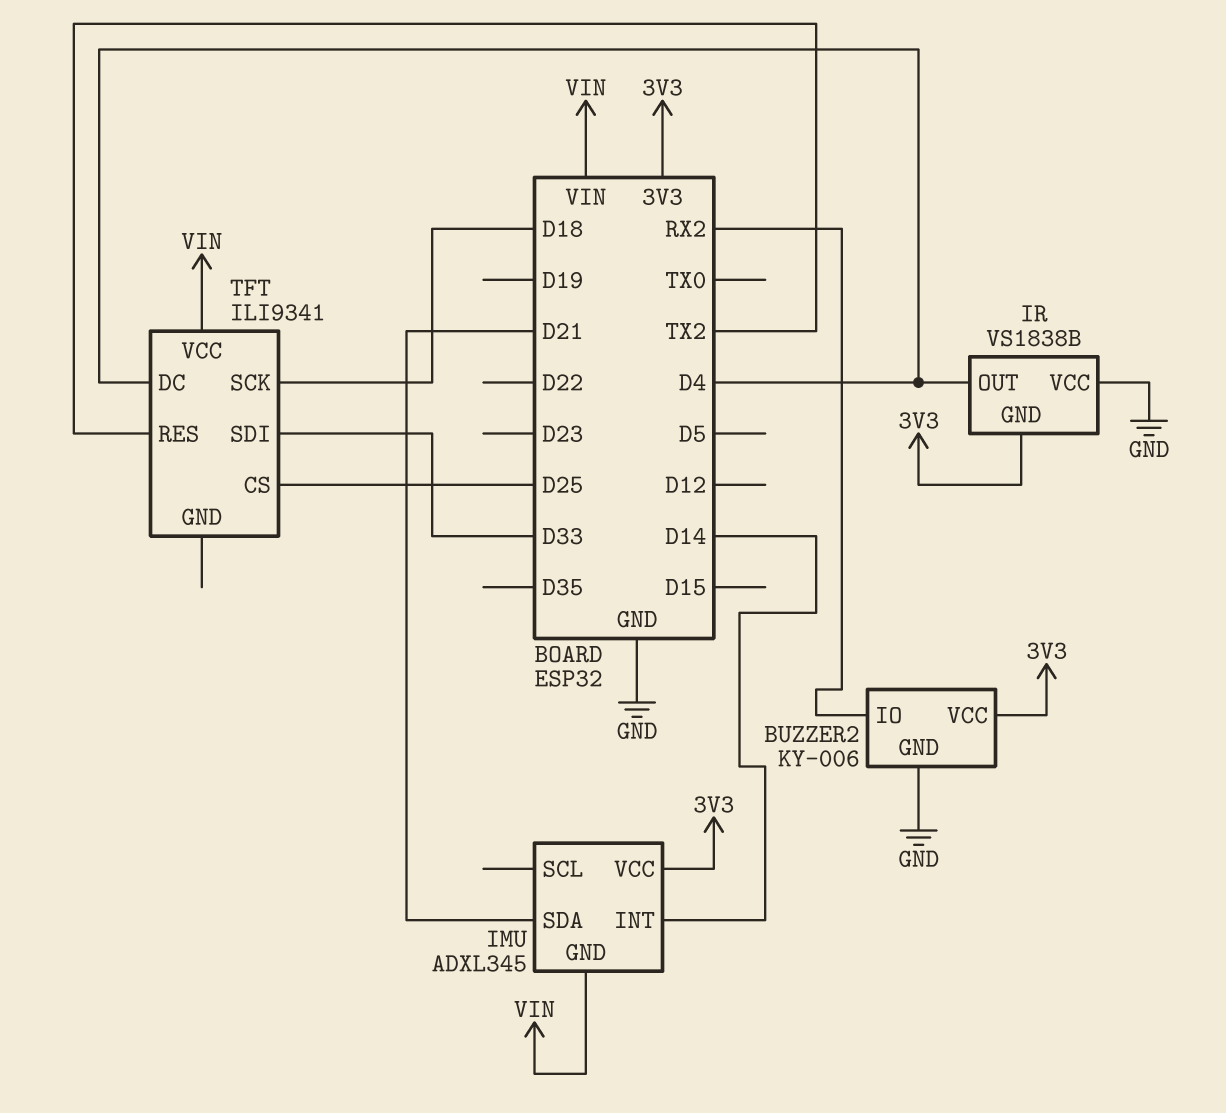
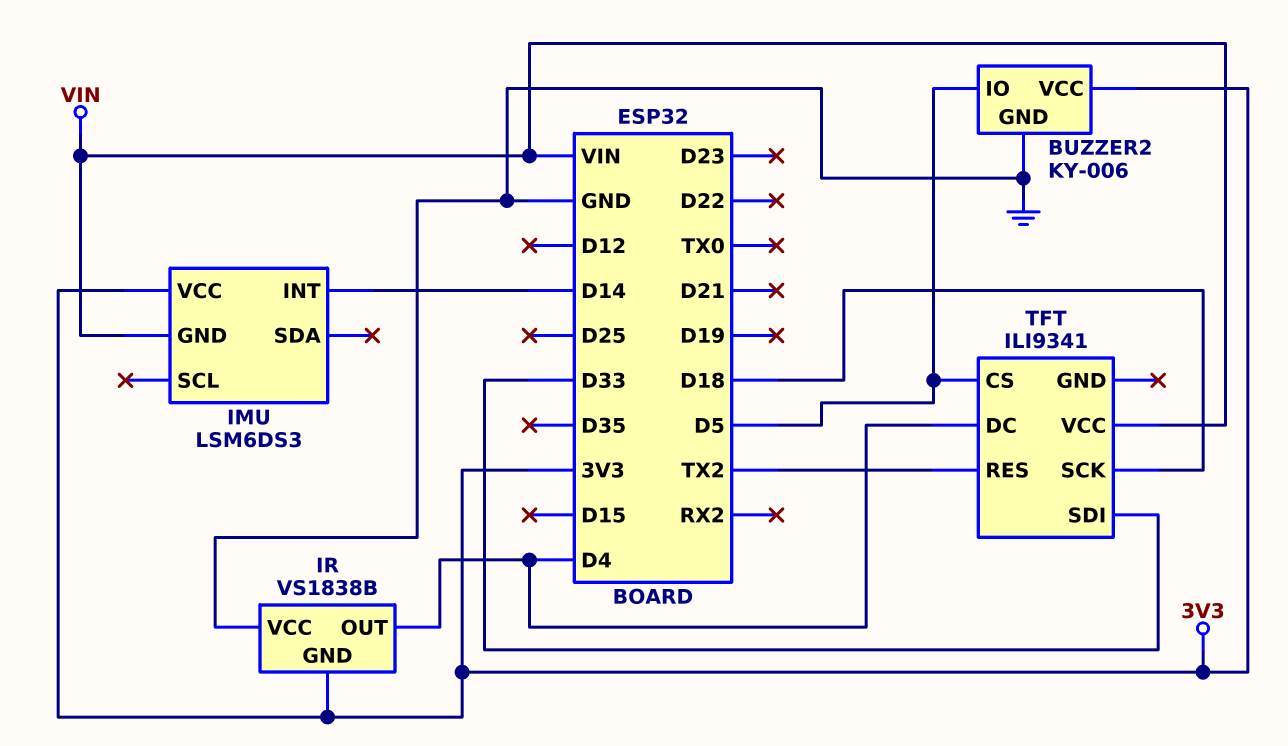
BUZZER2 pin IO: RX2 -> D5
IMU: ADXL345 -> LSM6DS3
IMU pin SDA: D21 -> none
TFT pin CS: D25 -> D5

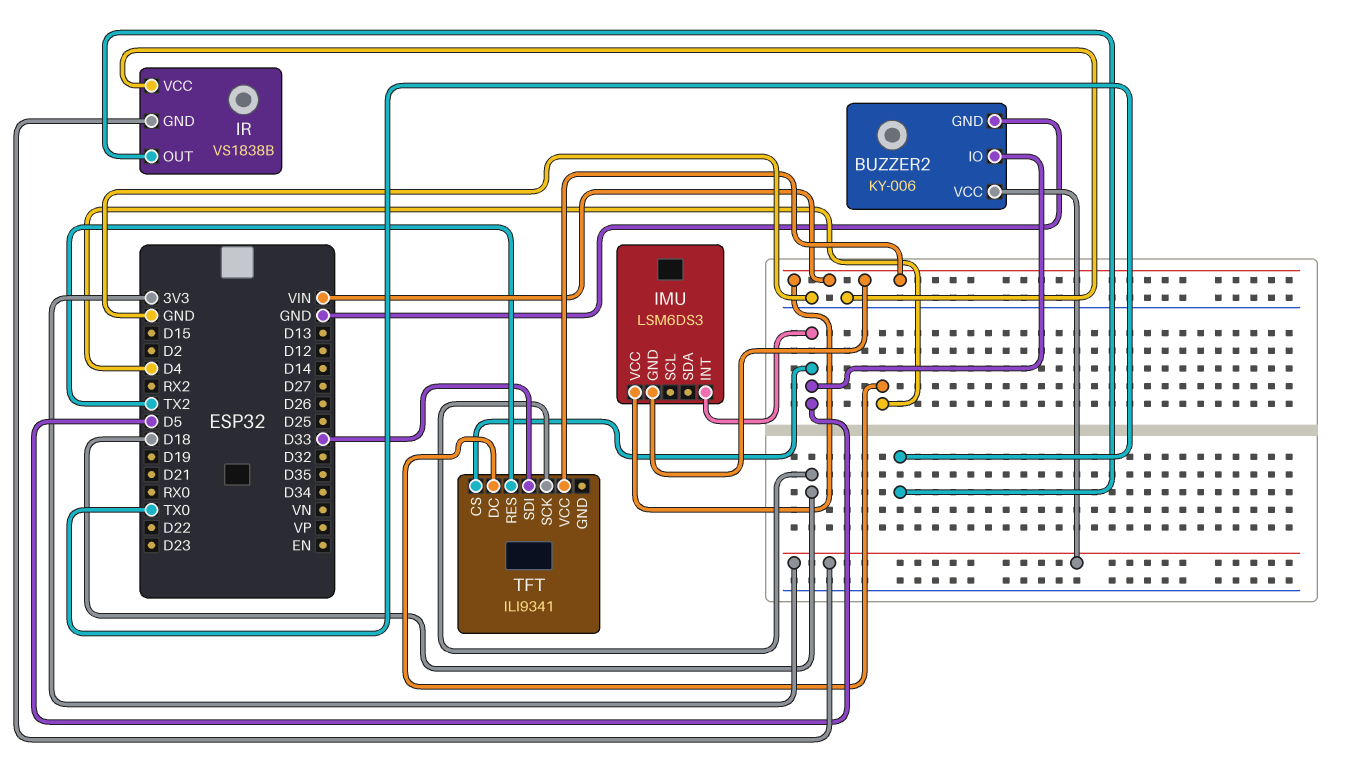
IMU pin INT: D14 -> D5
IMU pin VCC: 3V3 -> VIN
IR pin OUT: D4 -> TX0

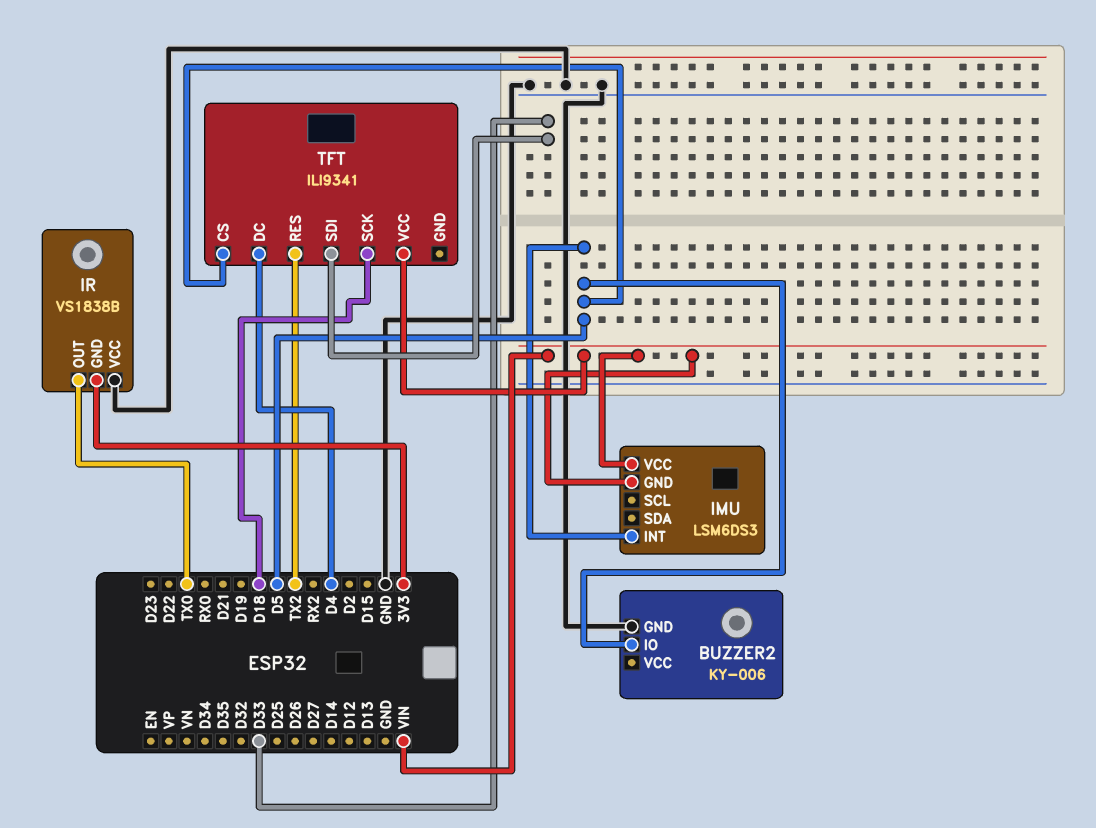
BUZZER2 pin VCC: 3V3 -> none

